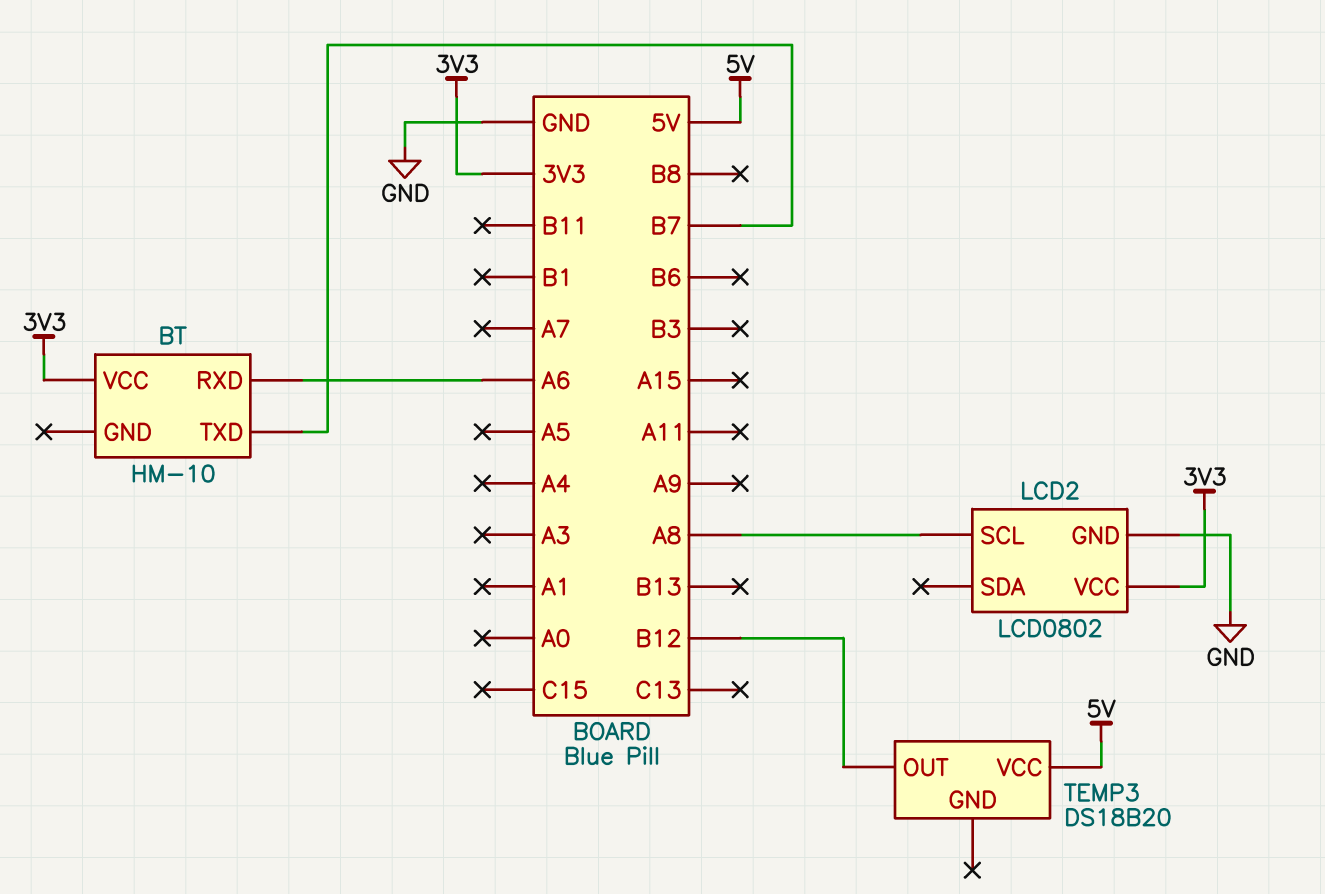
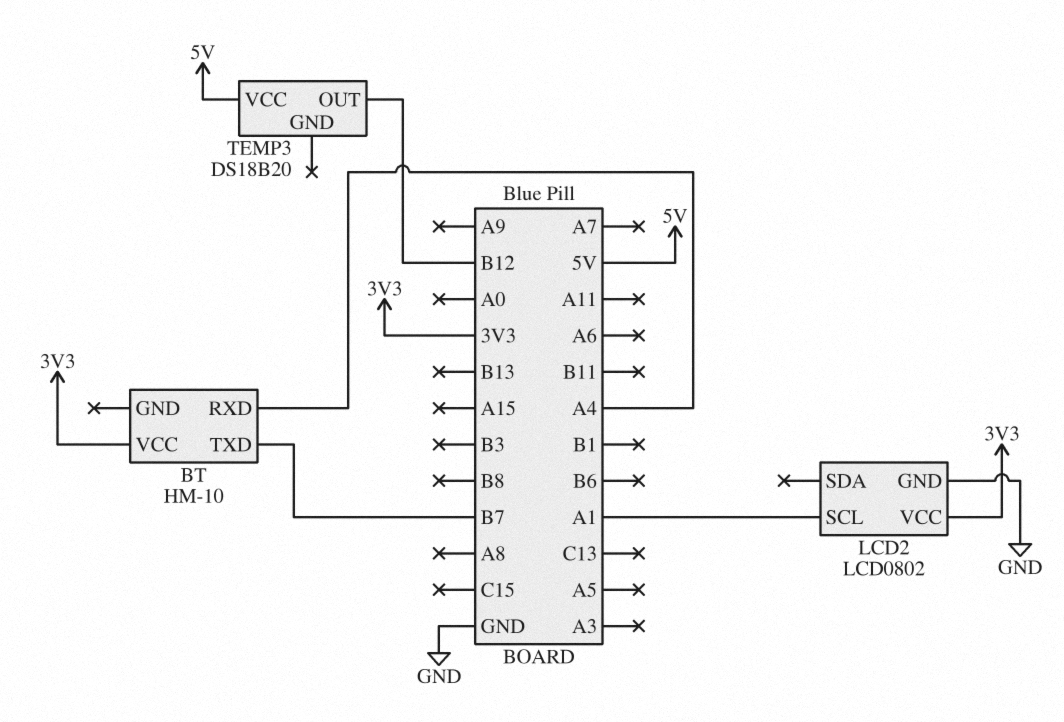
BT pin RXD: A6 -> A4
LCD2 pin SCL: A8 -> A1

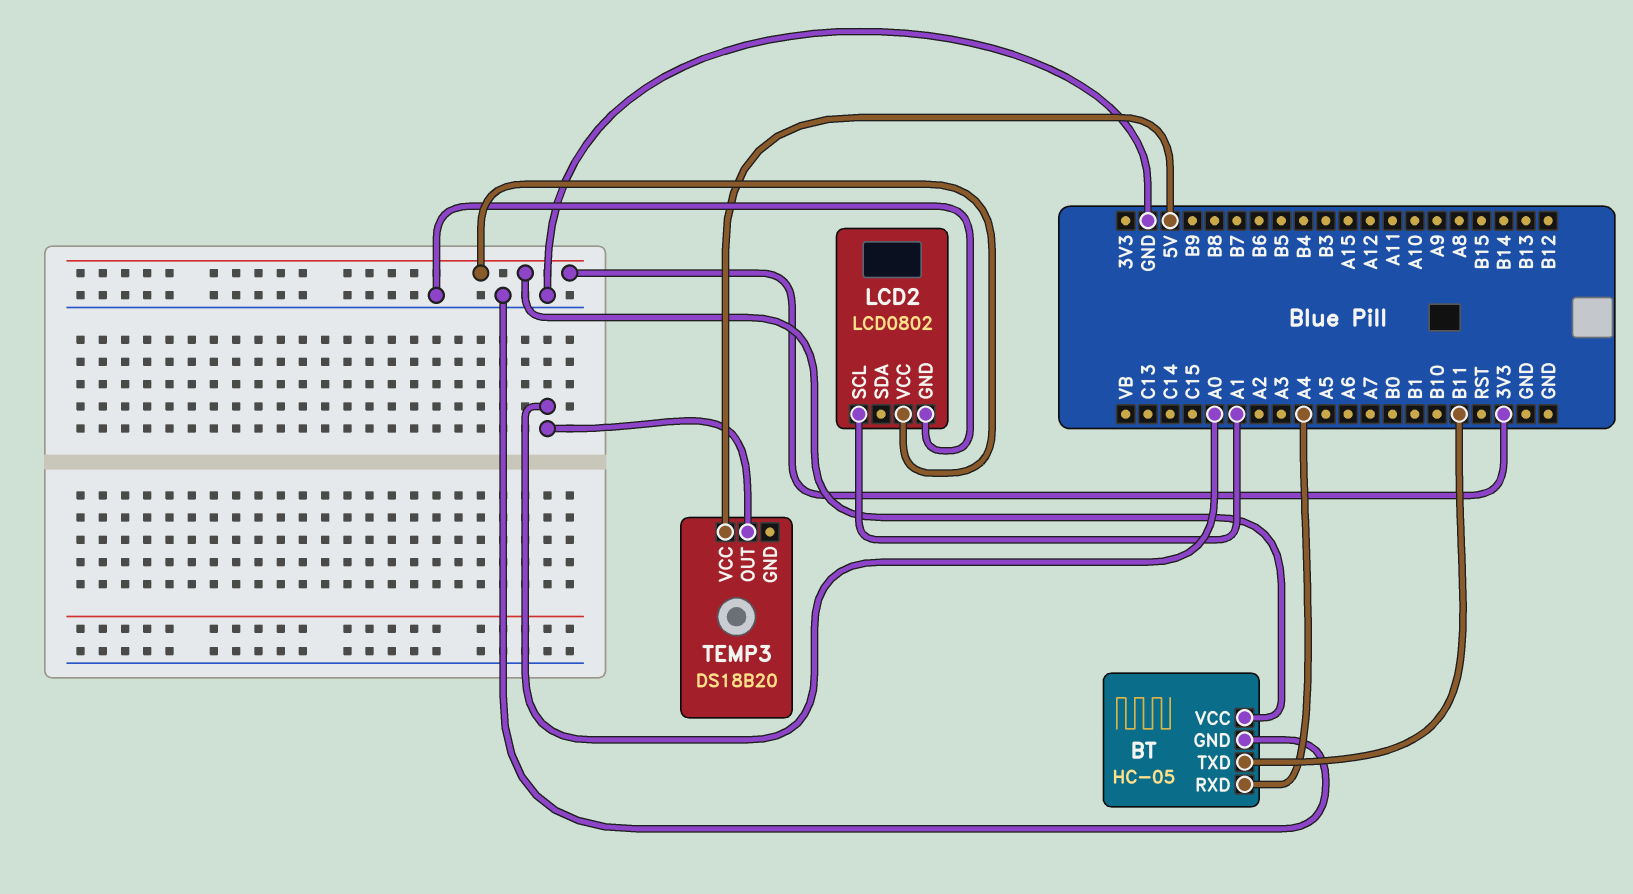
BT: HM-10 -> HC-05
BT pin GND: none -> GND
BT pin TXD: B7 -> B11
TEMP3 pin OUT: B12 -> A0

